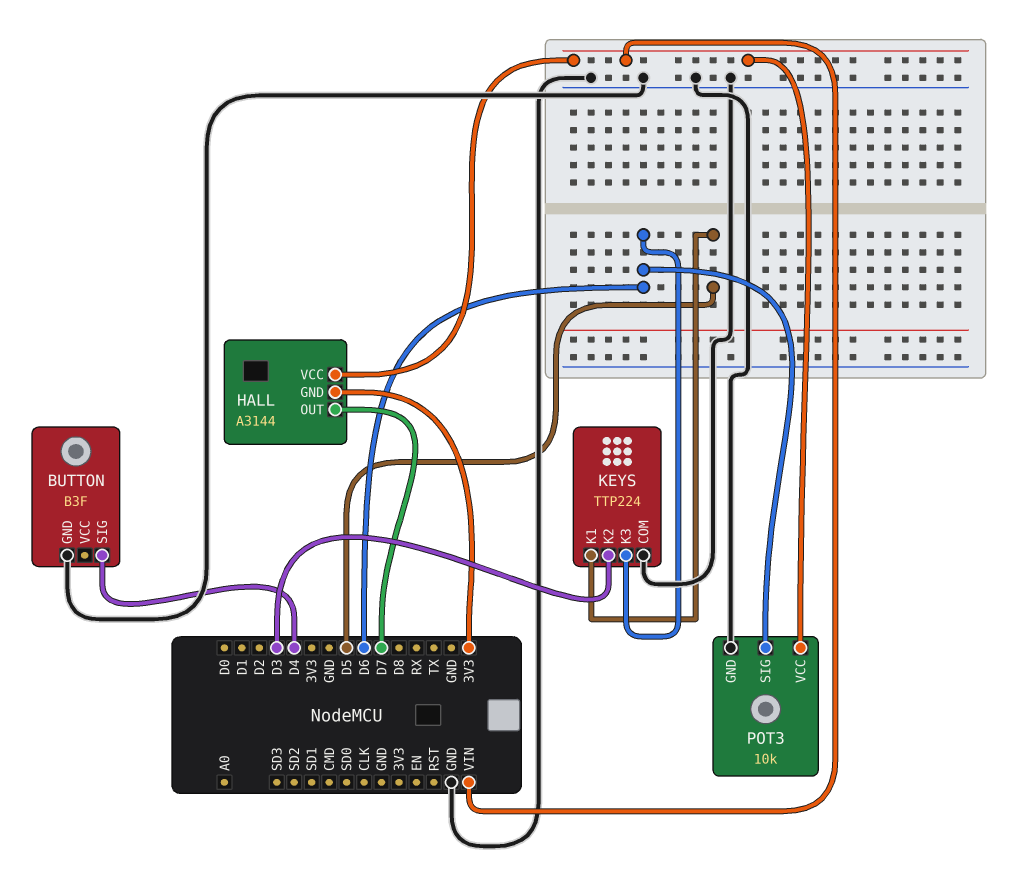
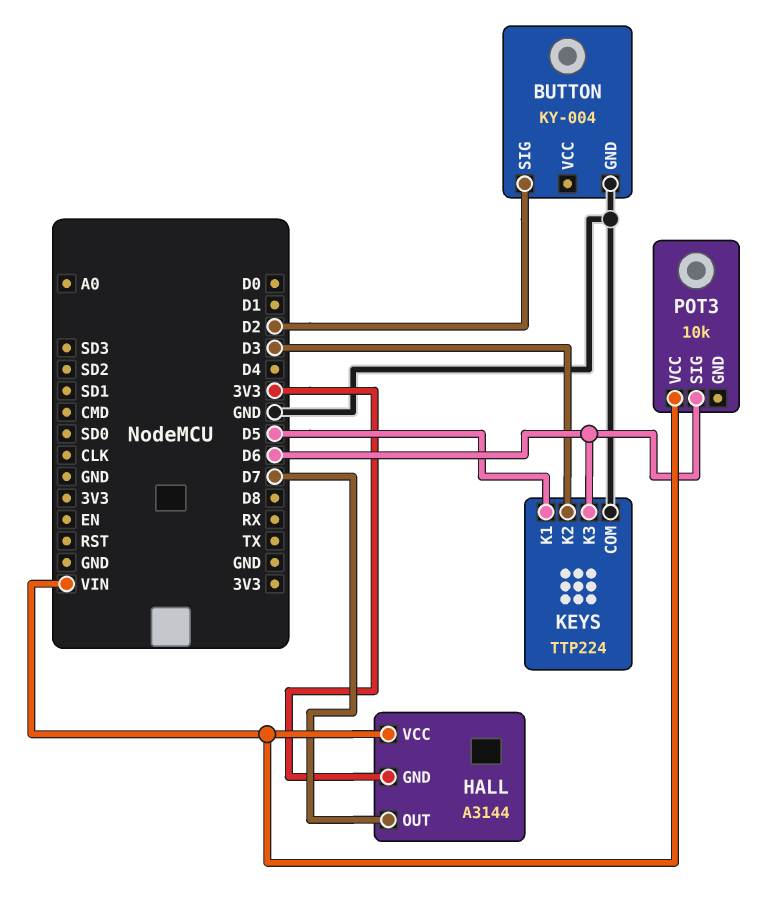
BUTTON: B3F -> KY-004
BUTTON pin SIG: D4 -> D2
POT3 pin GND: GND -> none

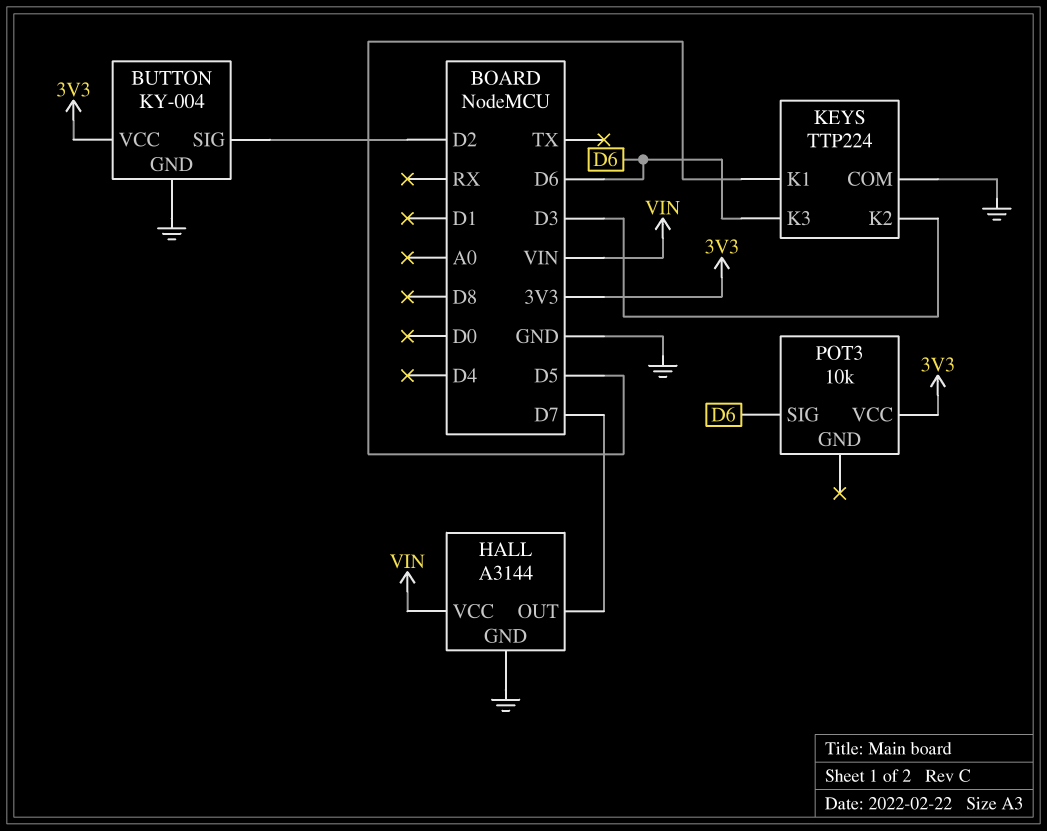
BUTTON pin VCC: none -> 3V3
HALL pin GND: 3V3 -> GND
POT3 pin VCC: VIN -> 3V3

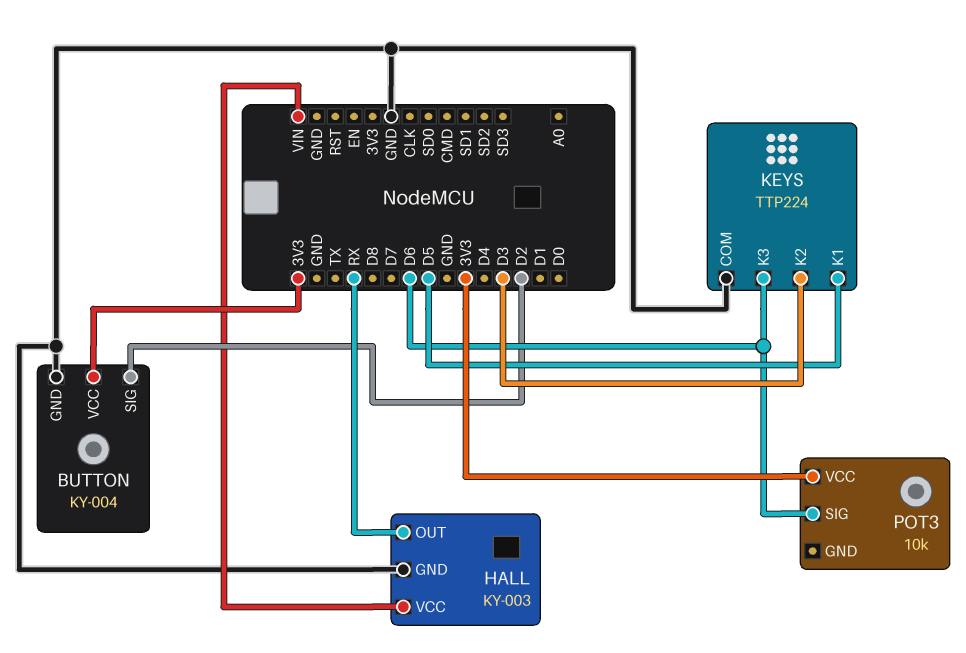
HALL: A3144 -> KY-003
HALL pin OUT: D7 -> RX

